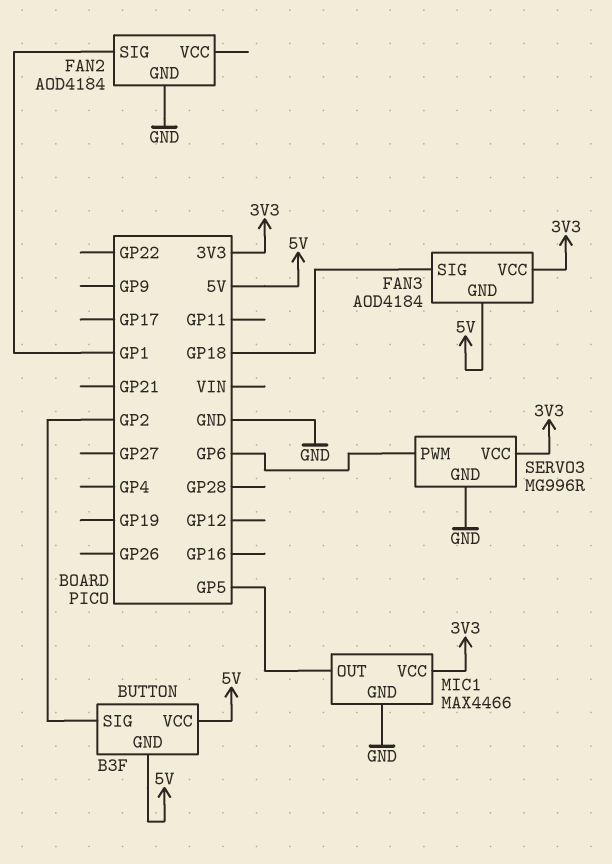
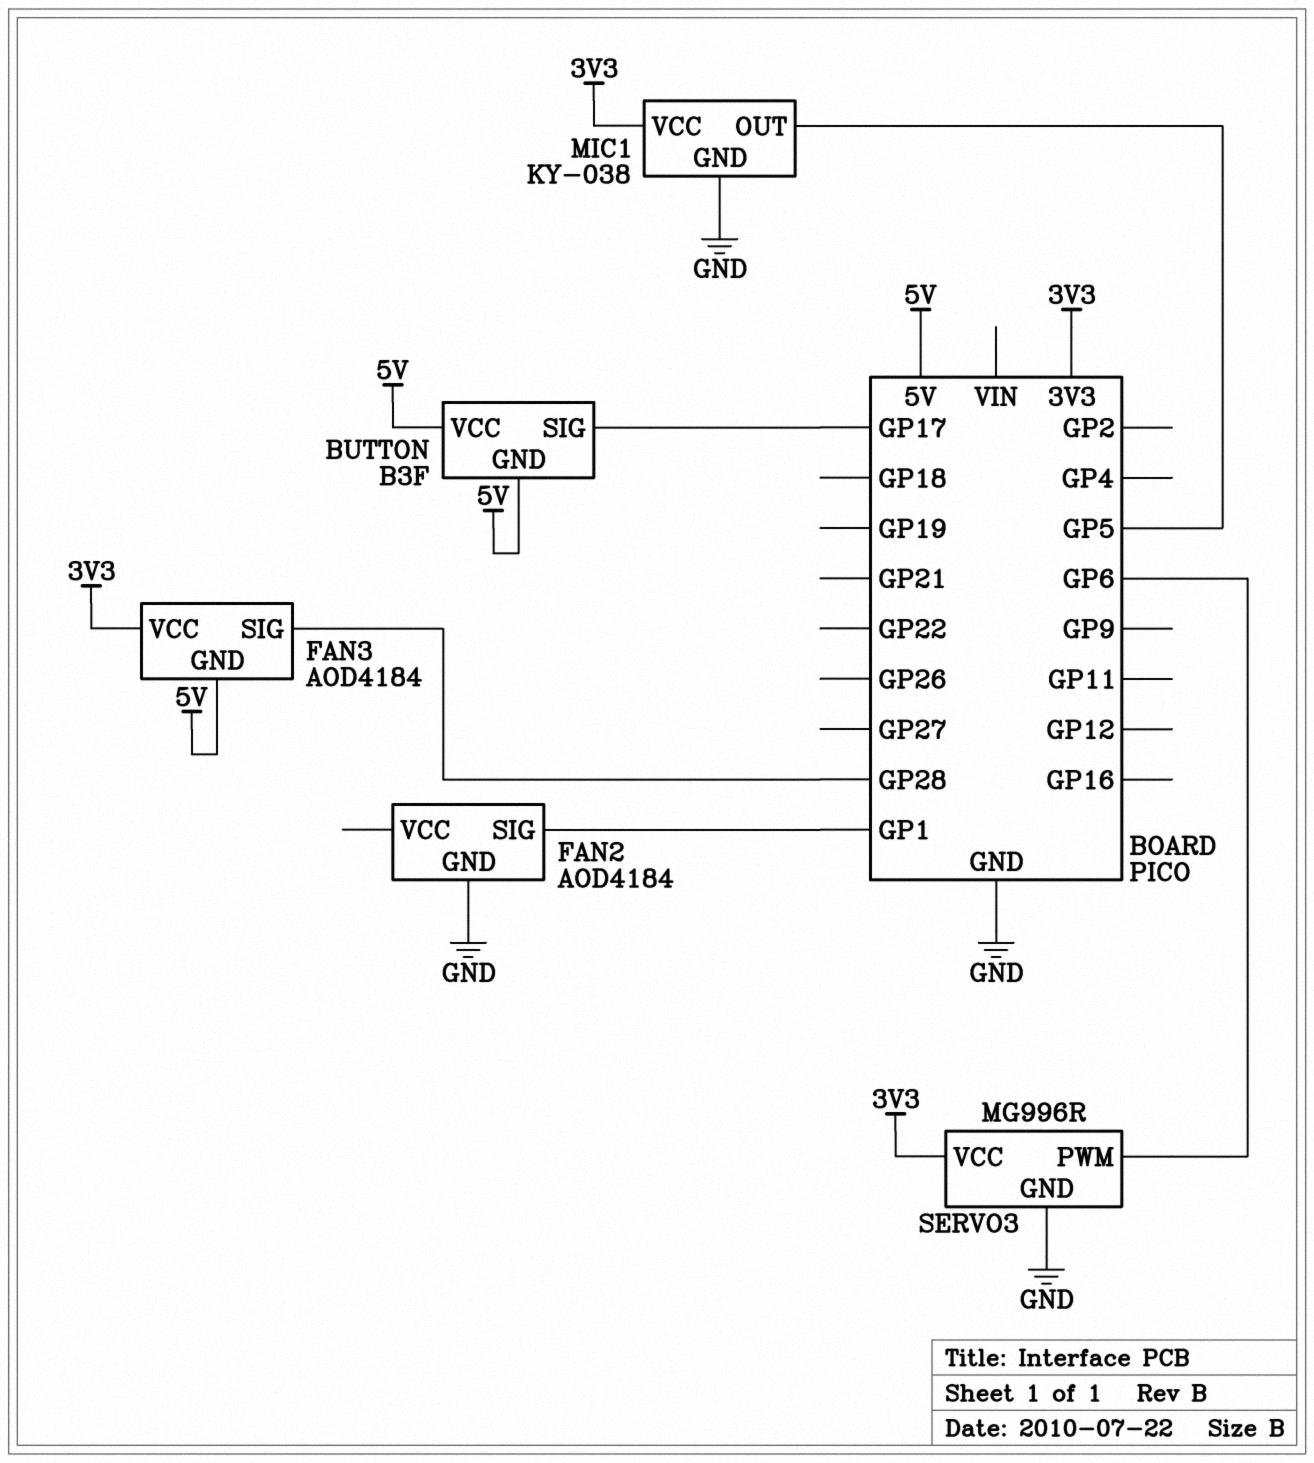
BUTTON pin SIG: GP2 -> GP17
FAN3 pin SIG: GP18 -> GP28
MIC1: MAX4466 -> KY-038

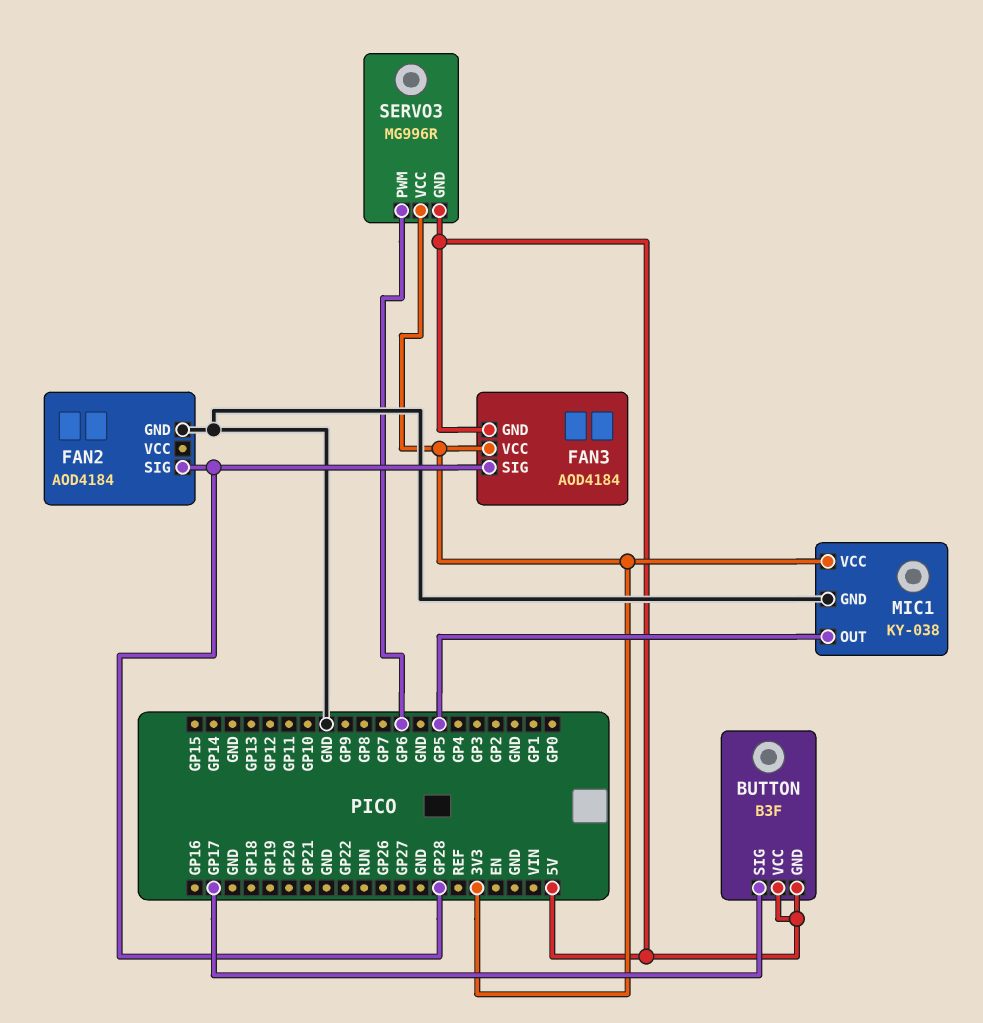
FAN2 pin SIG: GP1 -> GP28
SERVO3 pin GND: GND -> 5V

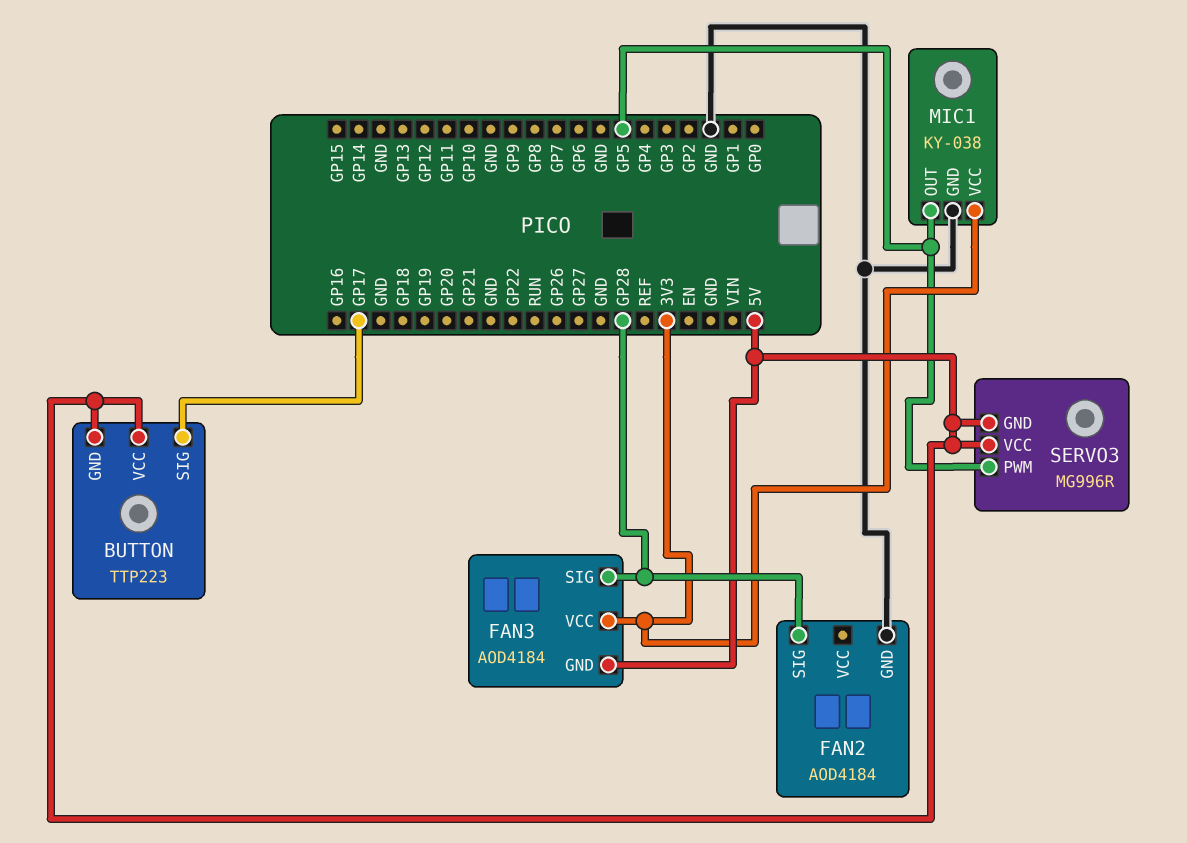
BUTTON: B3F -> TTP223
SERVO3 pin PWM: GP6 -> GP5
SERVO3 pin VCC: 3V3 -> 5V

